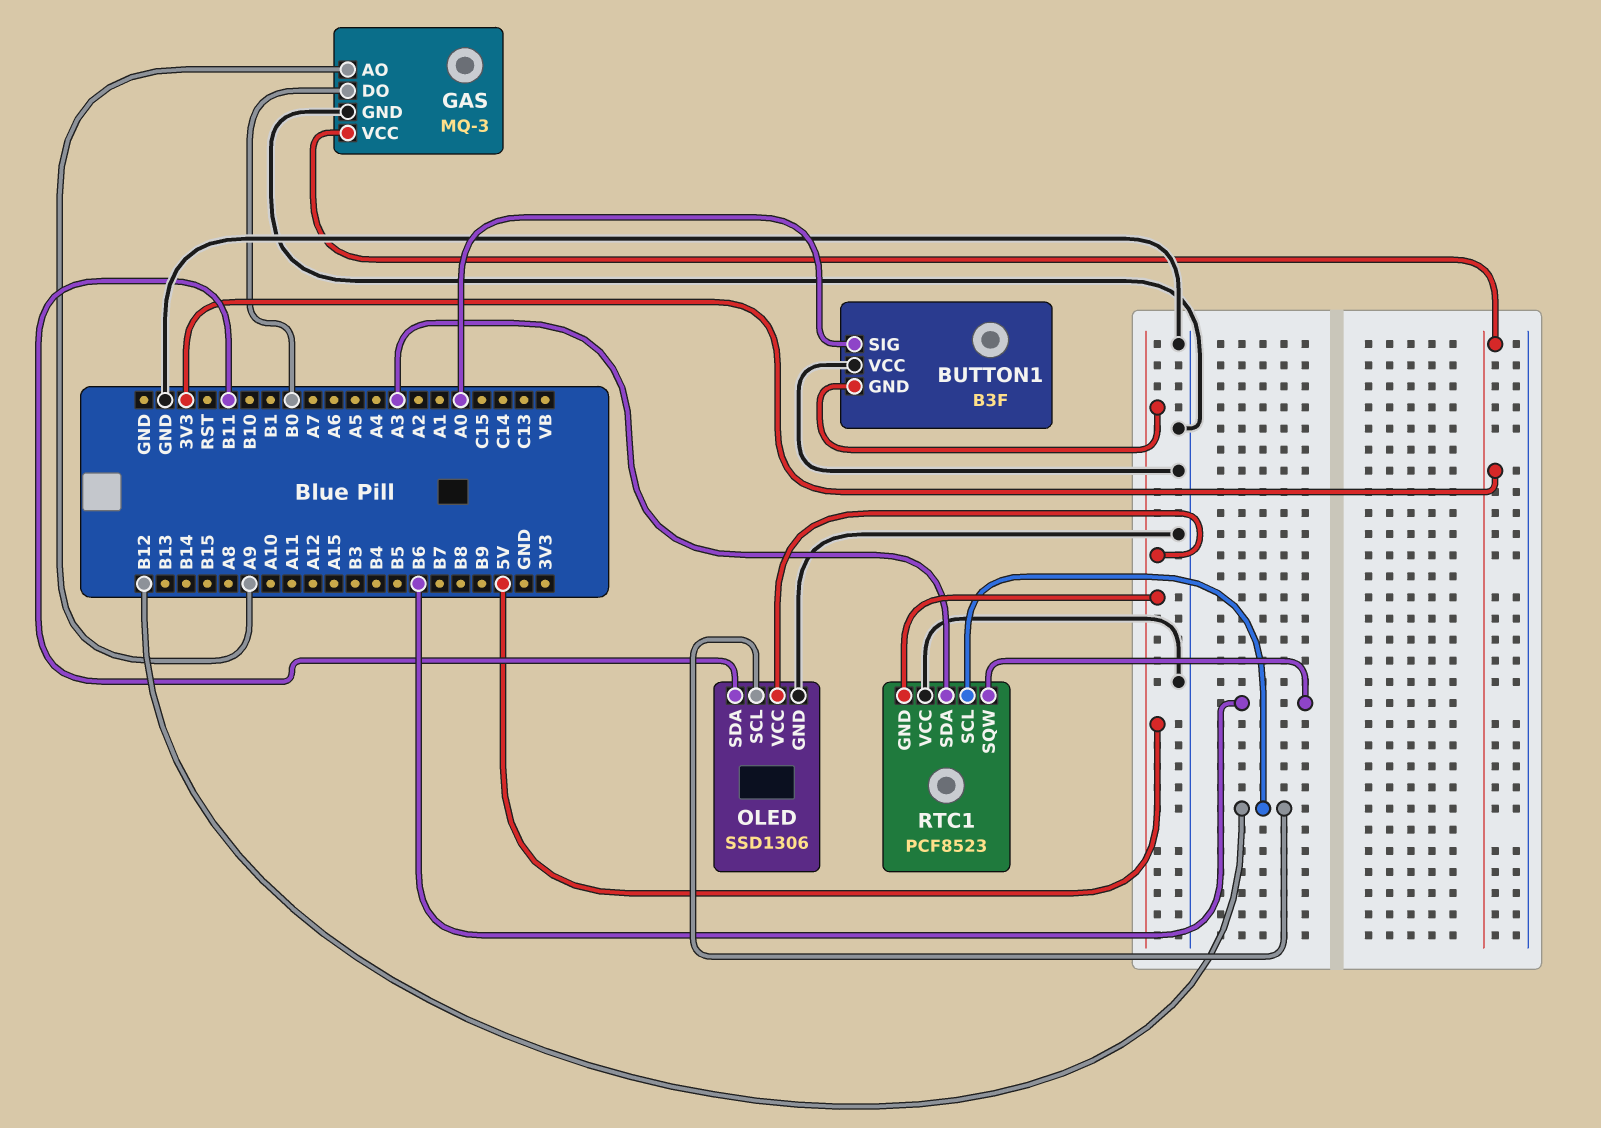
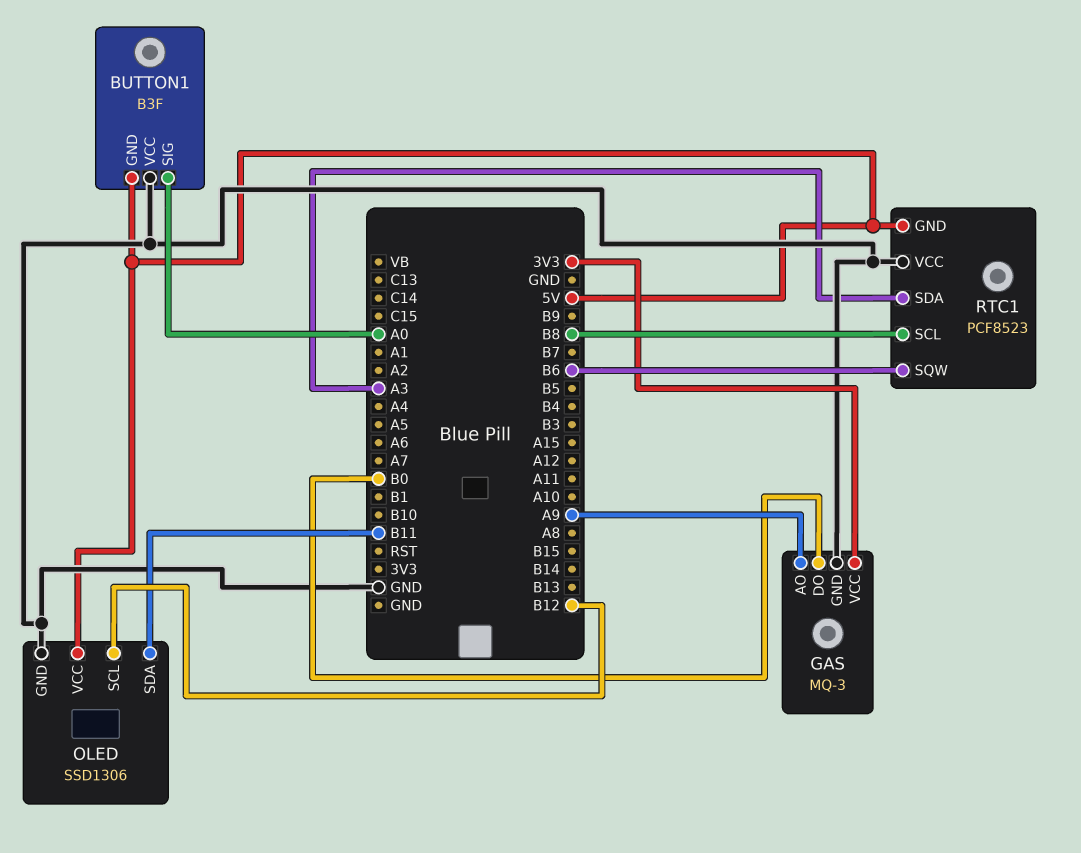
RTC1 pin SCL: B12 -> B8

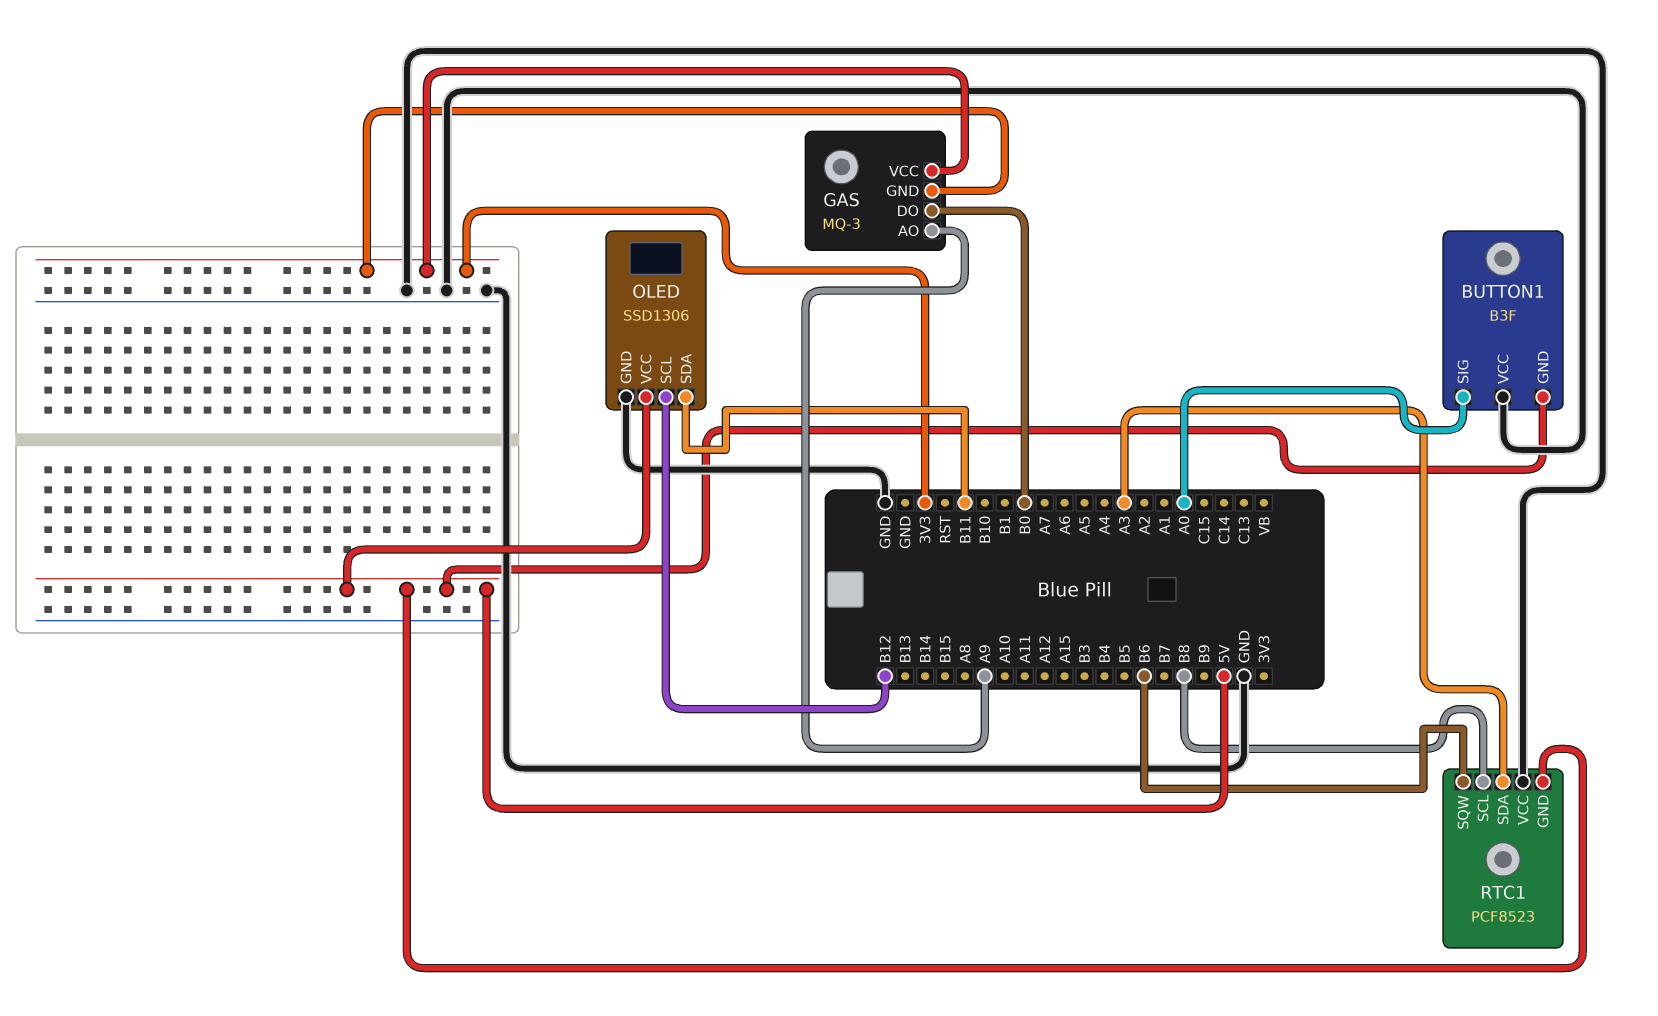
GAS pin GND: GND -> 3V3

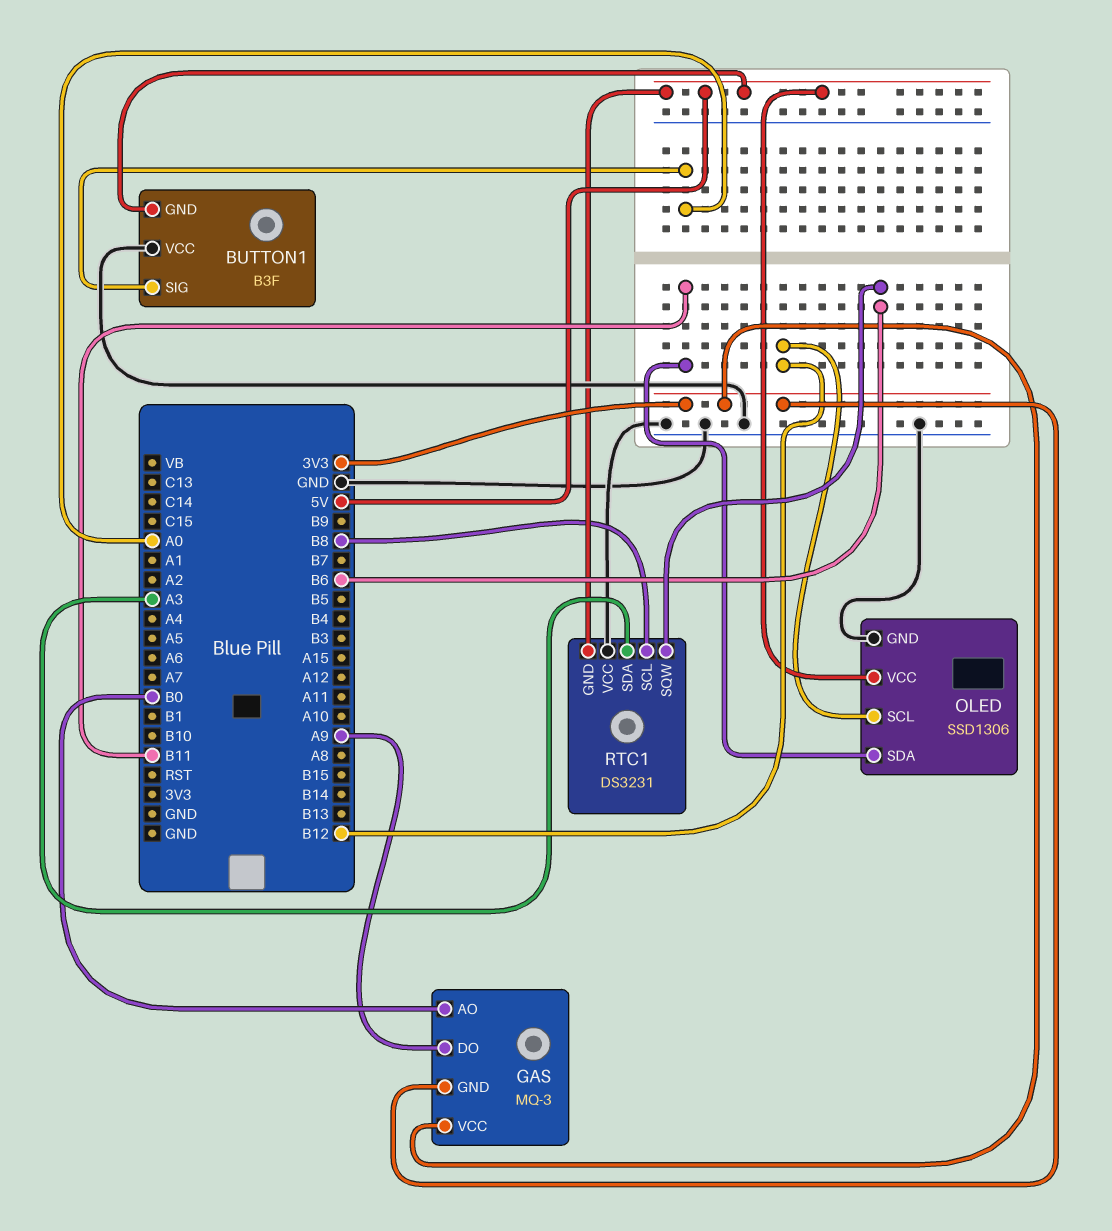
GAS pin AO: A9 -> B0
GAS pin DO: B0 -> A9
RTC1: PCF8523 -> DS3231

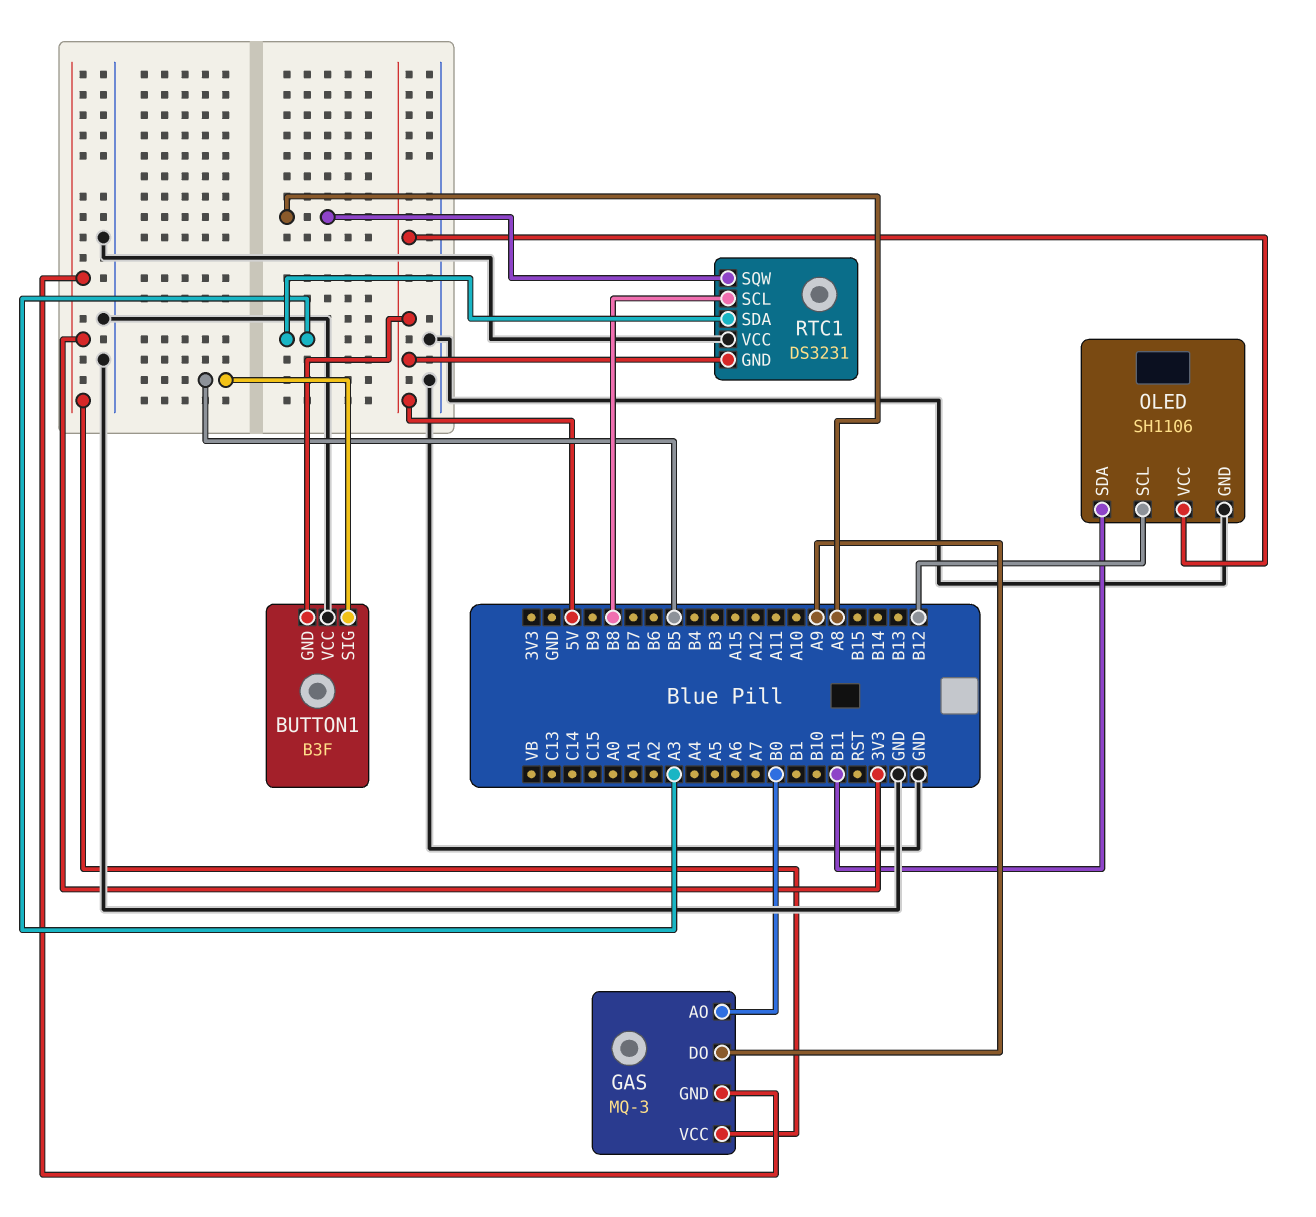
BUTTON1 pin SIG: A0 -> B5
OLED: SSD1306 -> SH1106
RTC1 pin SQW: B6 -> A8

